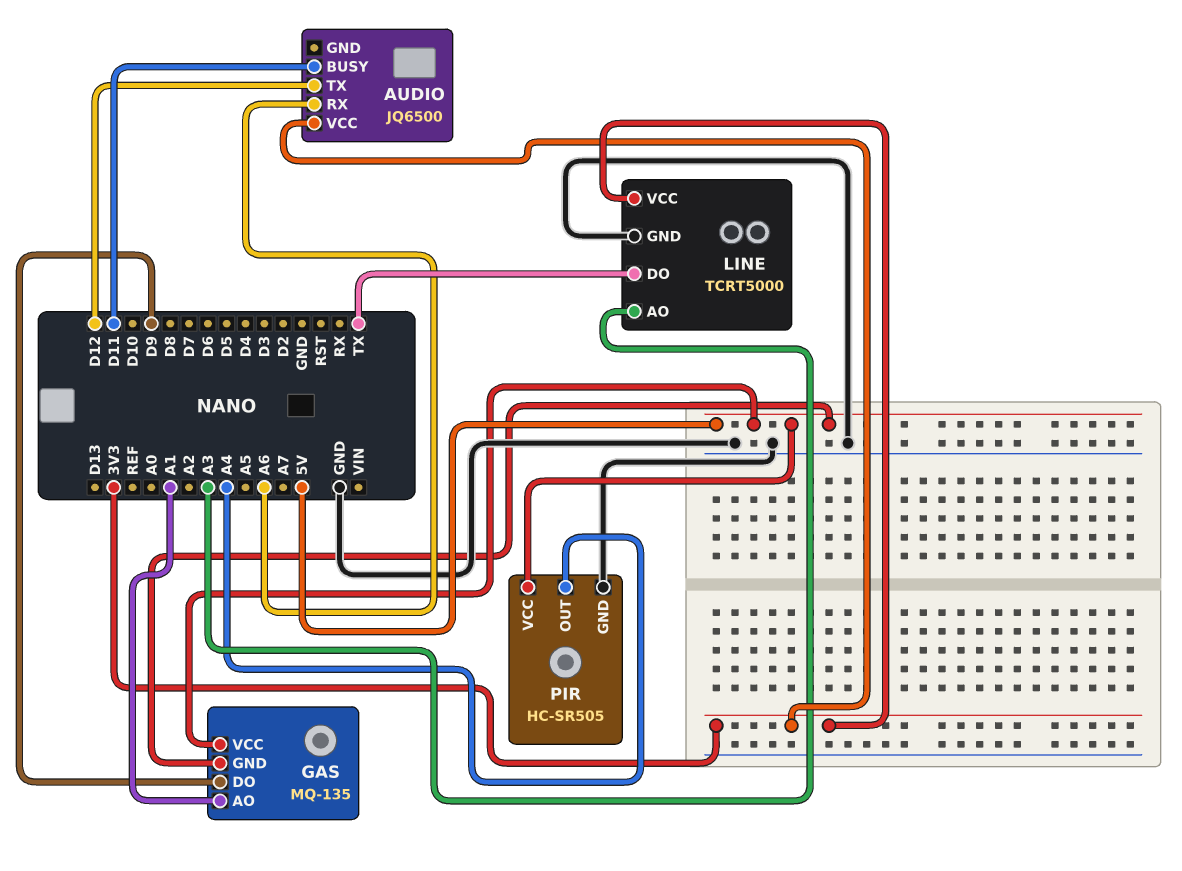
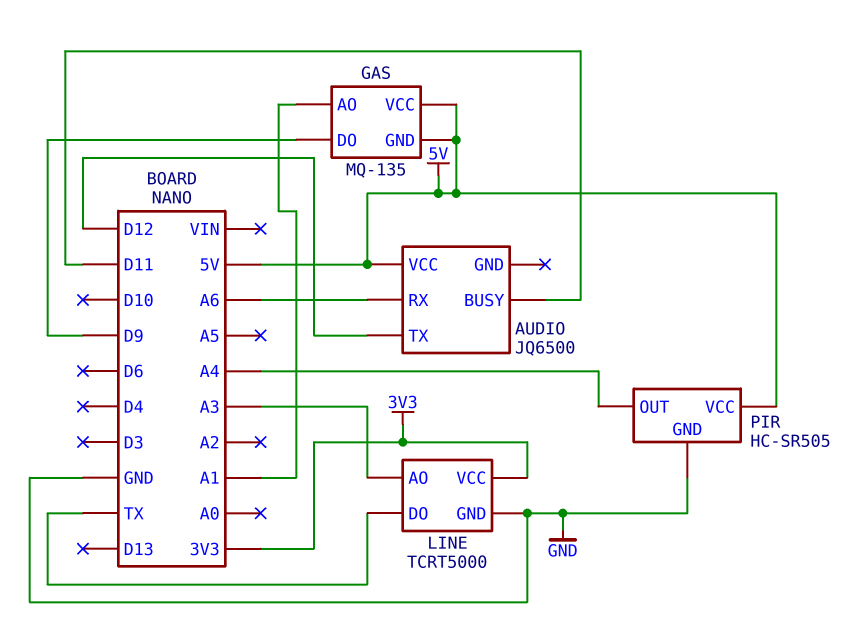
AUDIO pin VCC: 3V3 -> 5V

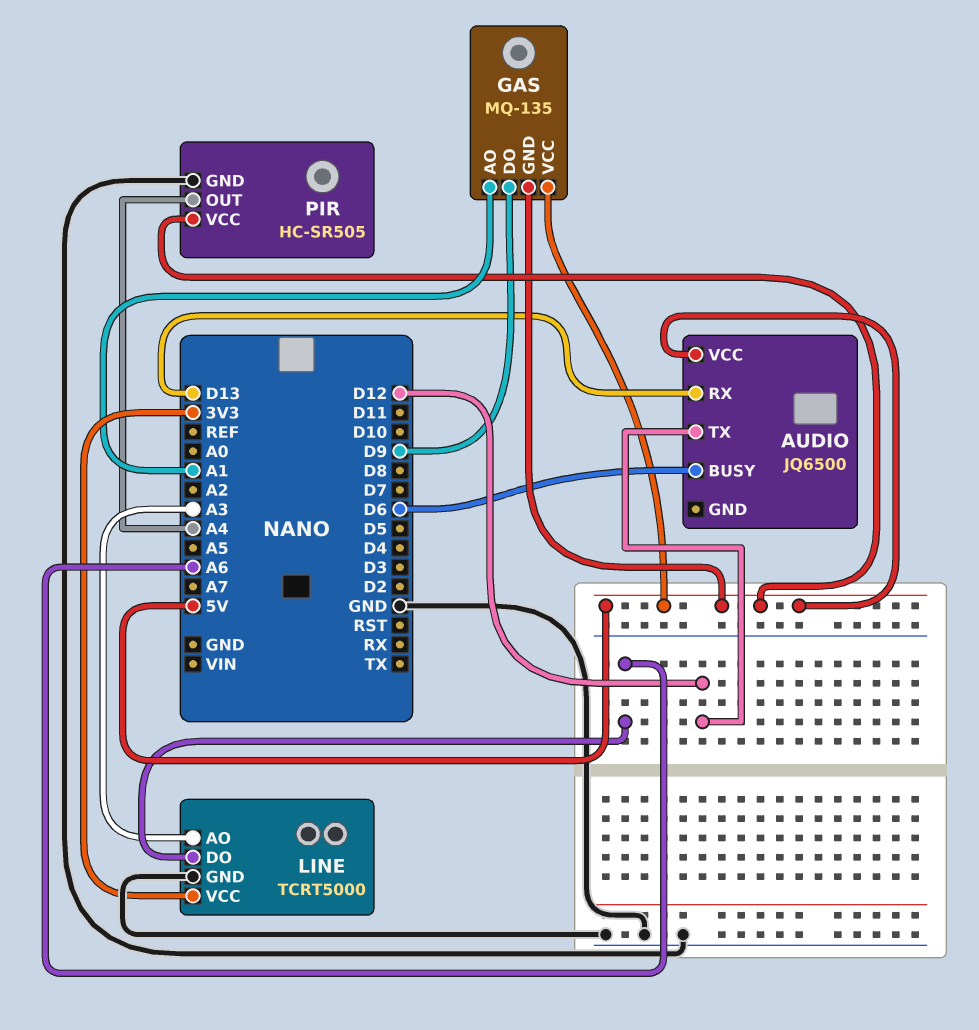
AUDIO pin BUSY: D11 -> D6
AUDIO pin RX: A6 -> D13
LINE pin DO: TX -> A6

